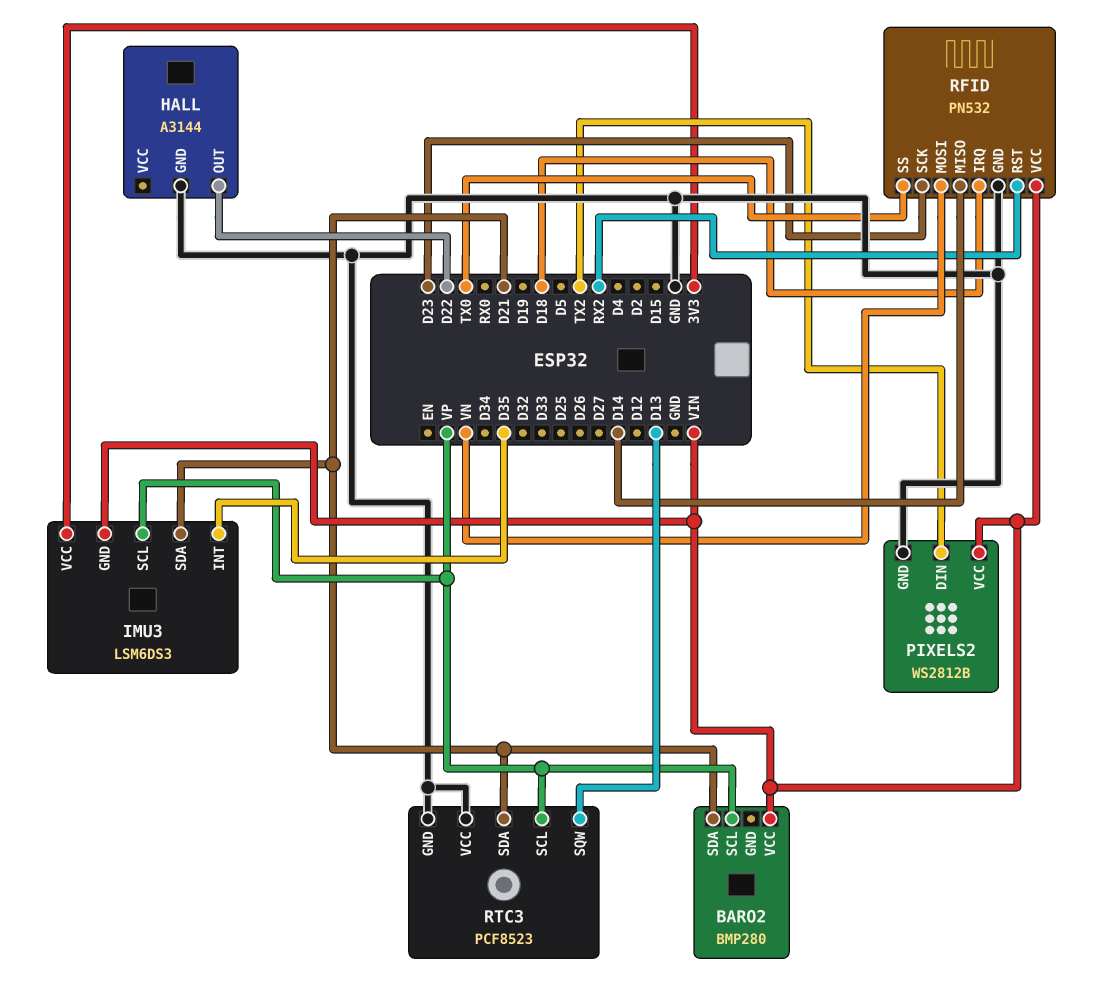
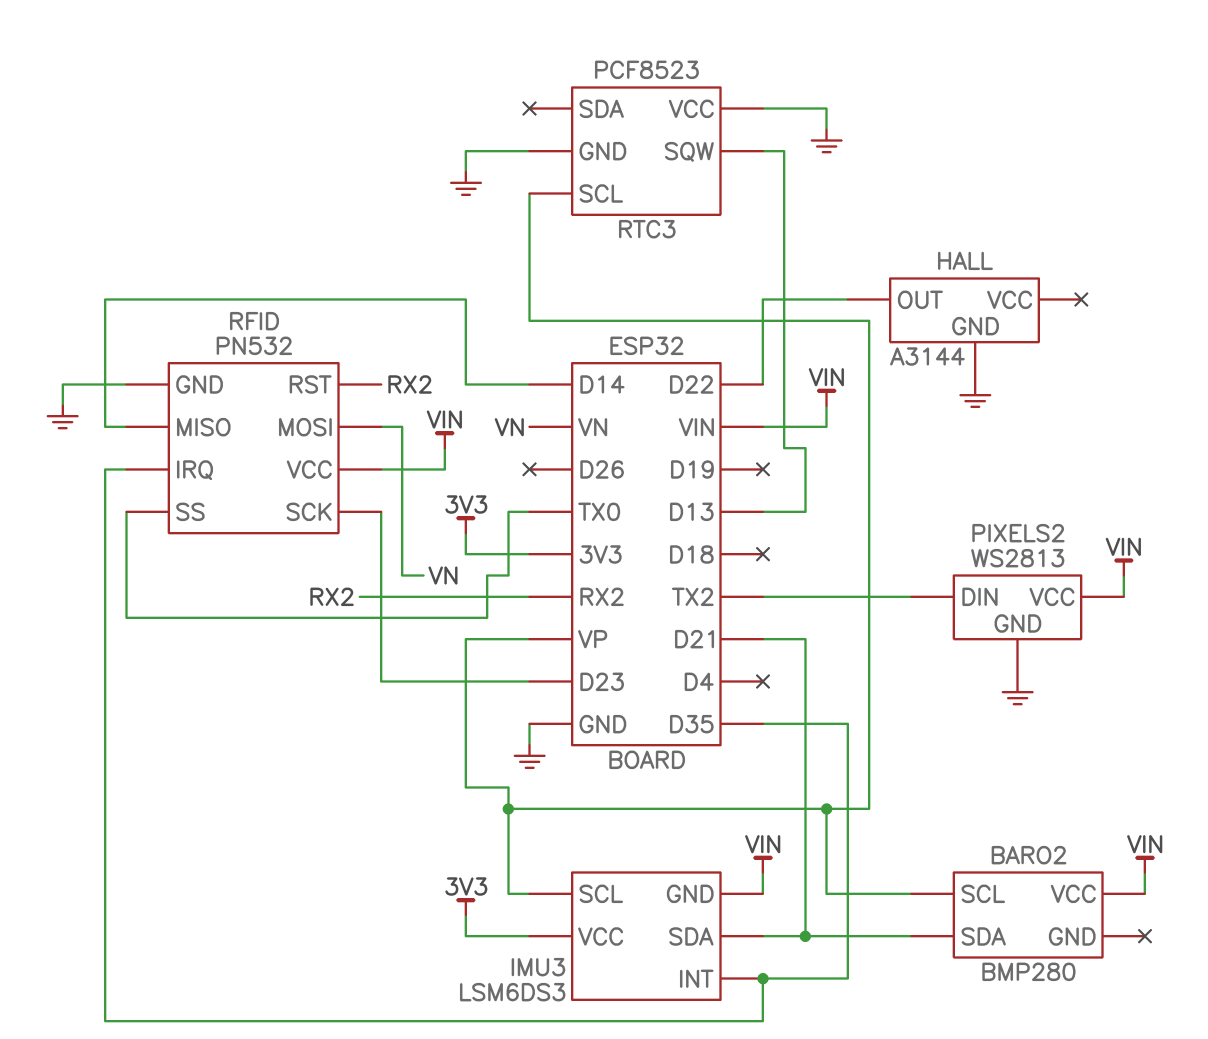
PIXELS2: WS2812B -> WS2813
RFID pin IRQ: D18 -> D35
RTC3 pin SDA: D21 -> none

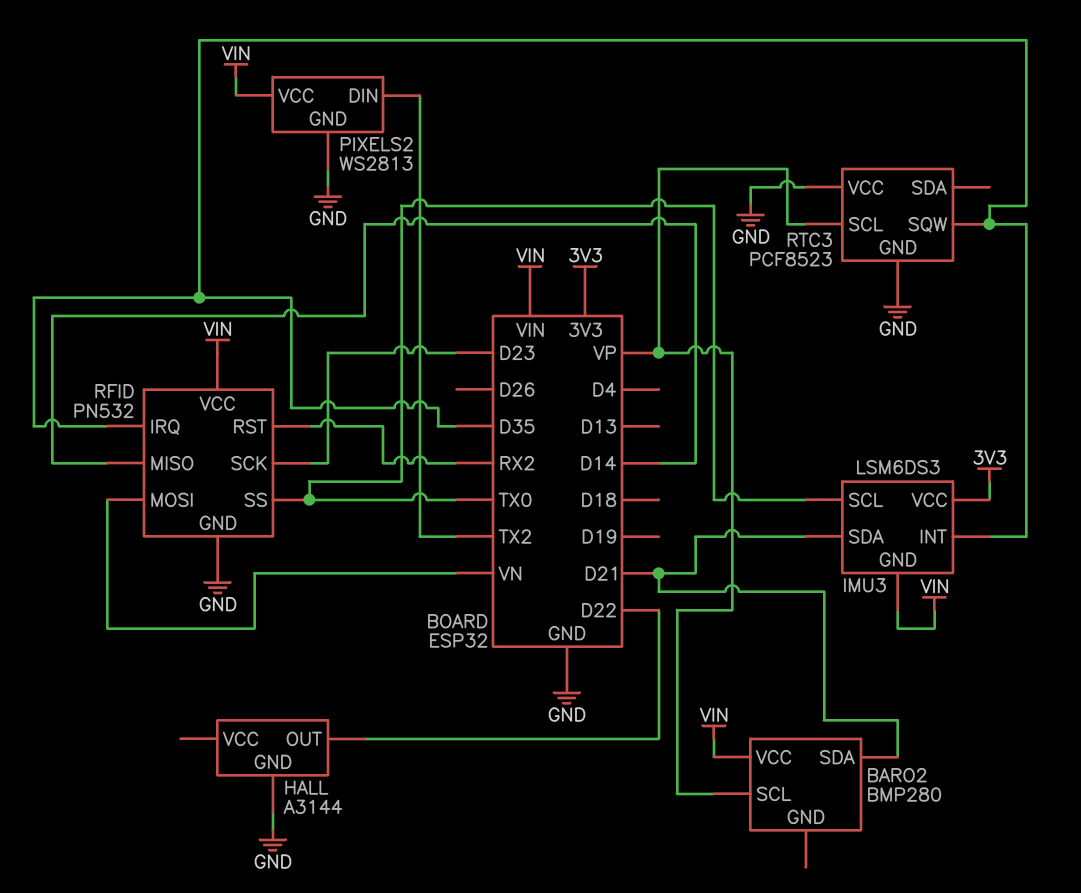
IMU3 pin SCL: VP -> TX0
RTC3 pin SQW: D13 -> D35

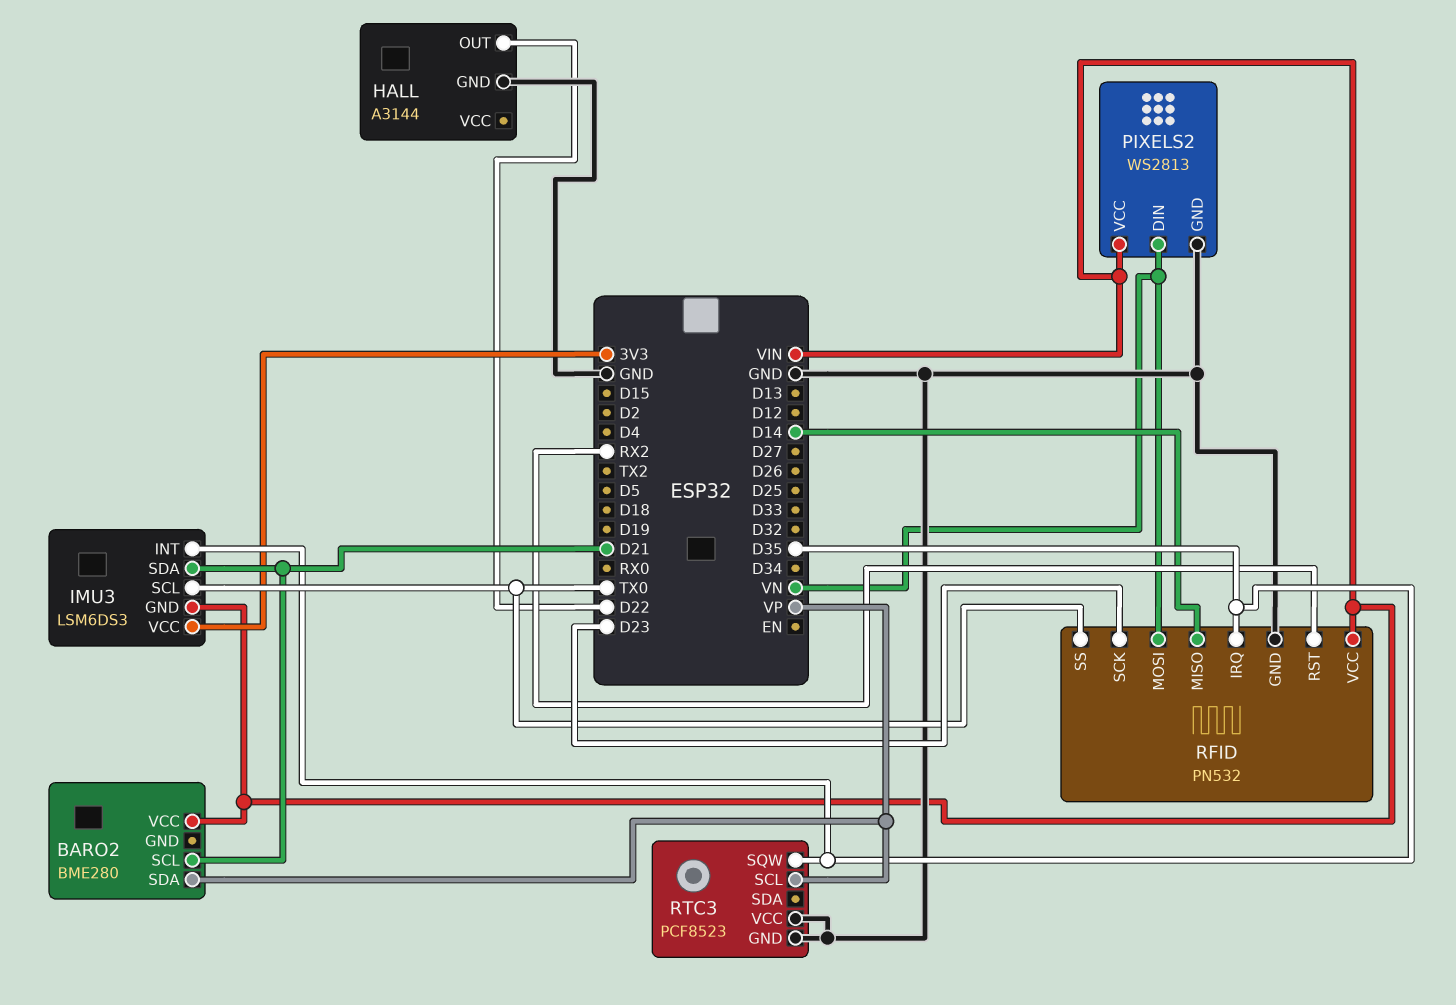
BARO2: BMP280 -> BME280
BARO2 pin SCL: VP -> D21
BARO2 pin SDA: D21 -> VP
PIXELS2 pin DIN: TX2 -> VN

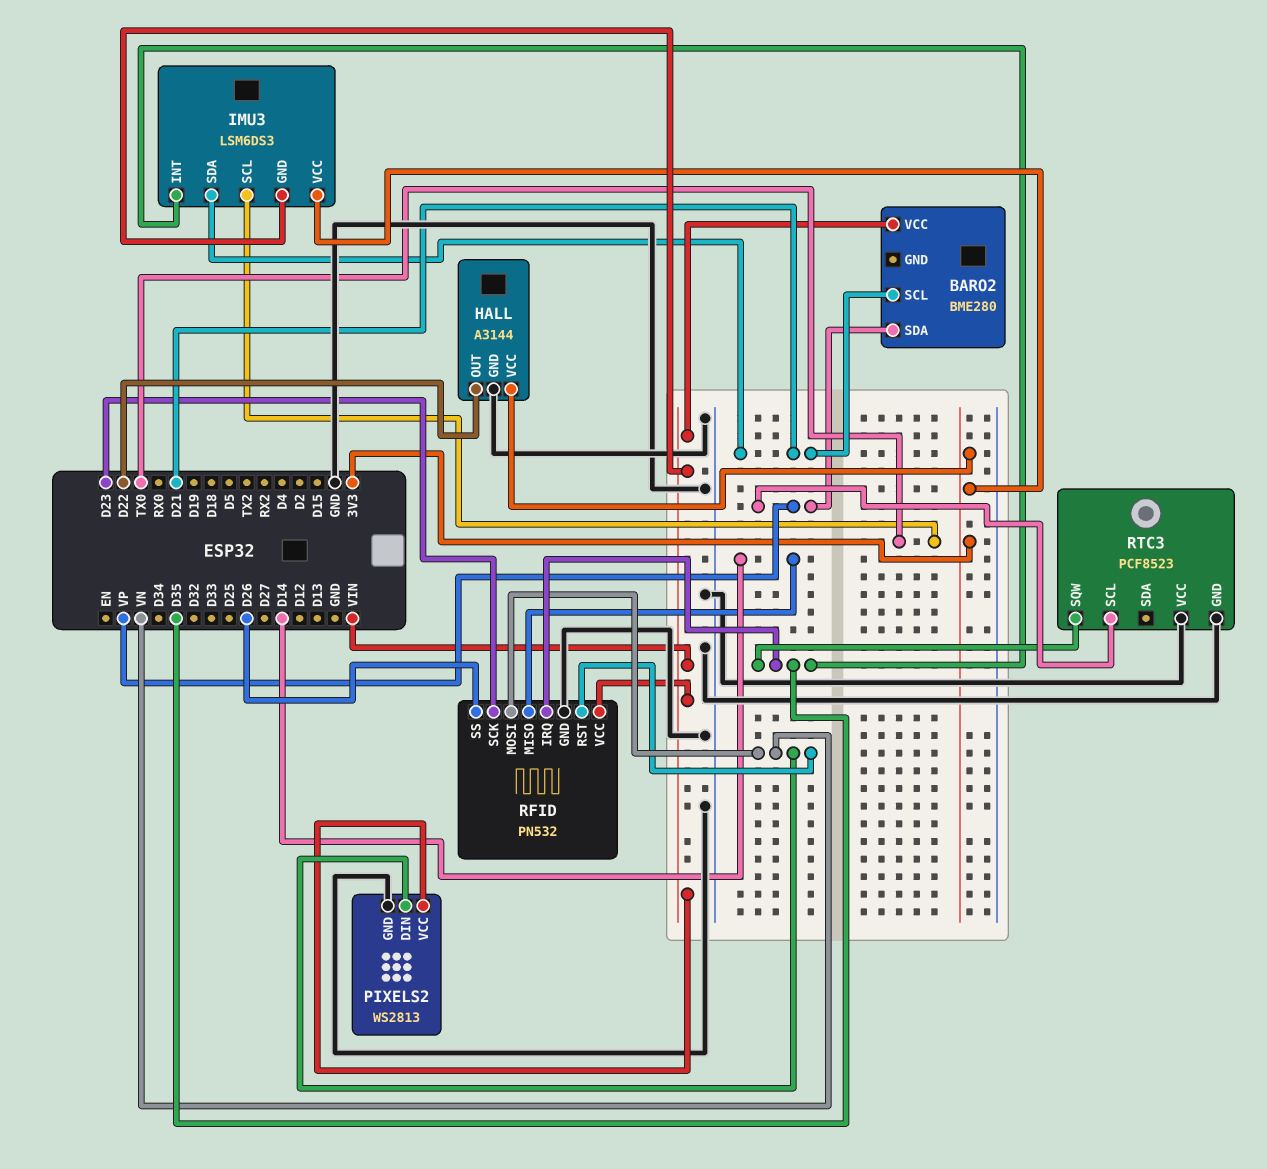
HALL pin VCC: none -> 3V3
RFID pin RST: RX2 -> VN
RFID pin SS: TX0 -> D26

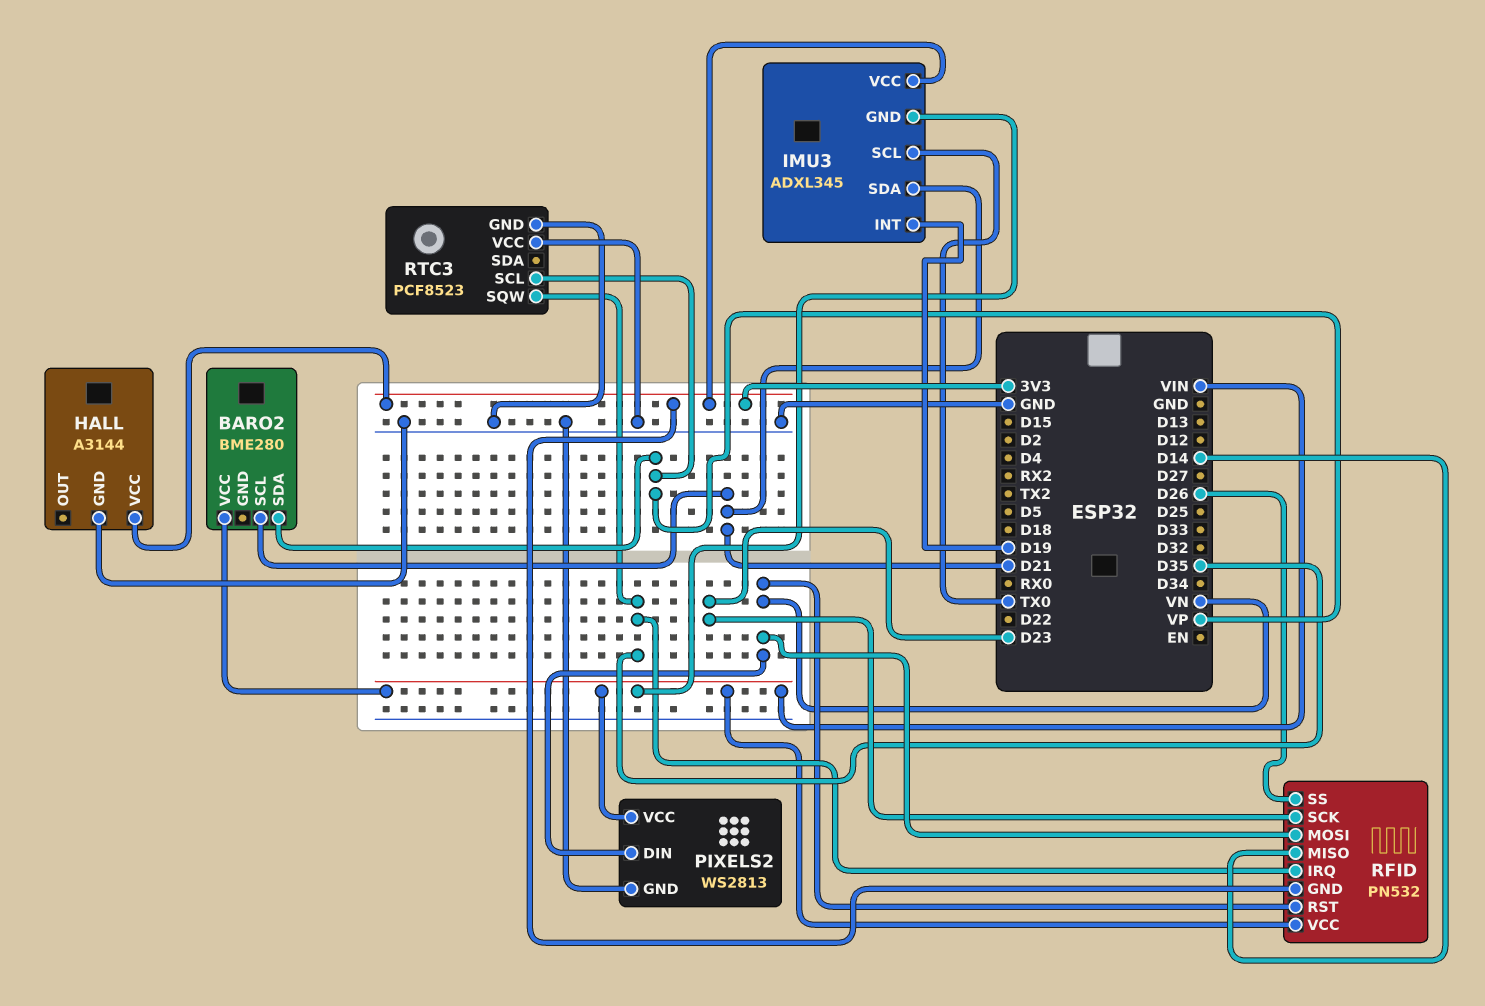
HALL pin OUT: D22 -> none
IMU3: LSM6DS3 -> ADXL345
IMU3 pin INT: D35 -> D19
RFID pin GND: GND -> 3V3

